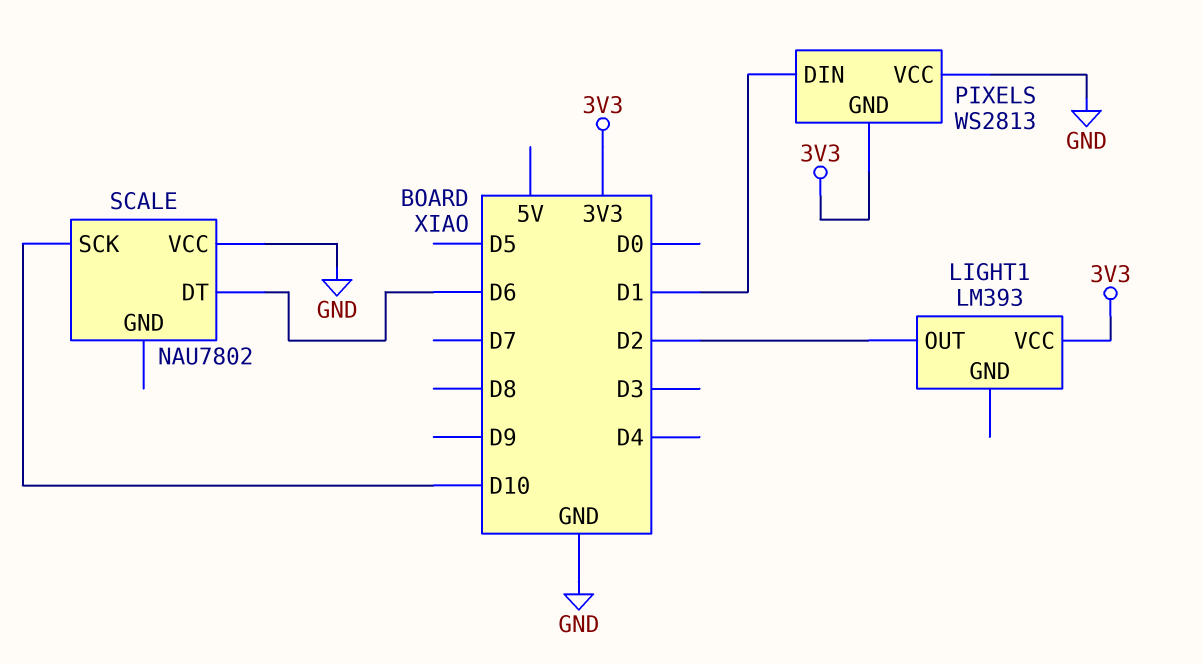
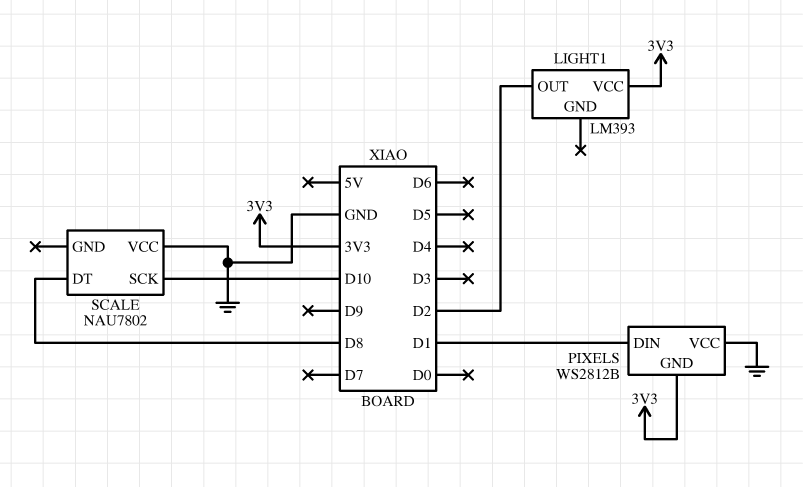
PIXELS: WS2813 -> WS2812B
SCALE pin DT: D6 -> D8

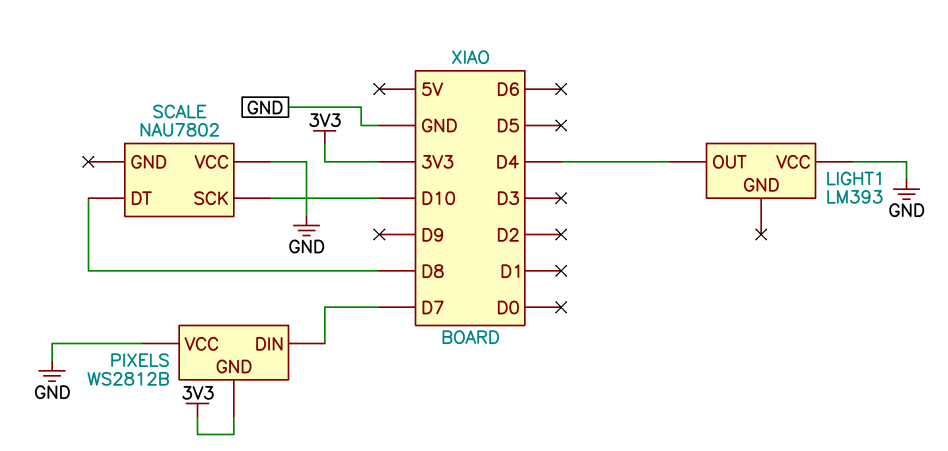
LIGHT1 pin OUT: D2 -> D4
LIGHT1 pin VCC: 3V3 -> GND
PIXELS pin DIN: D1 -> D7

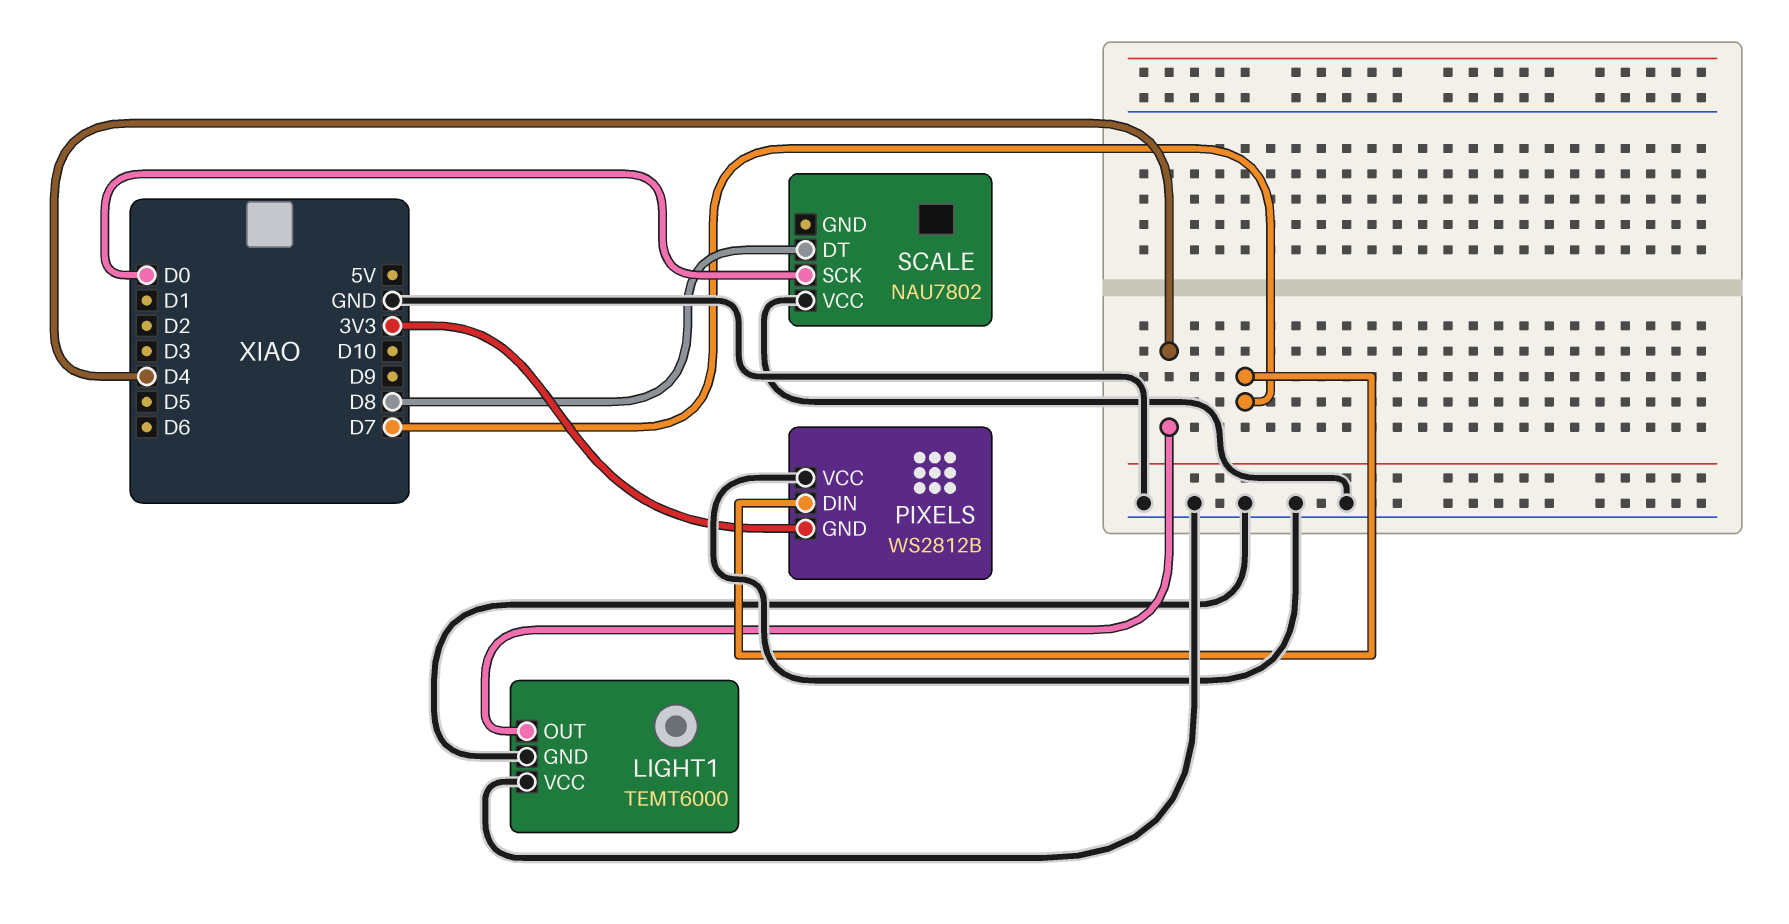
LIGHT1: LM393 -> TEMT6000
LIGHT1 pin GND: none -> GND
SCALE pin SCK: D10 -> D0

